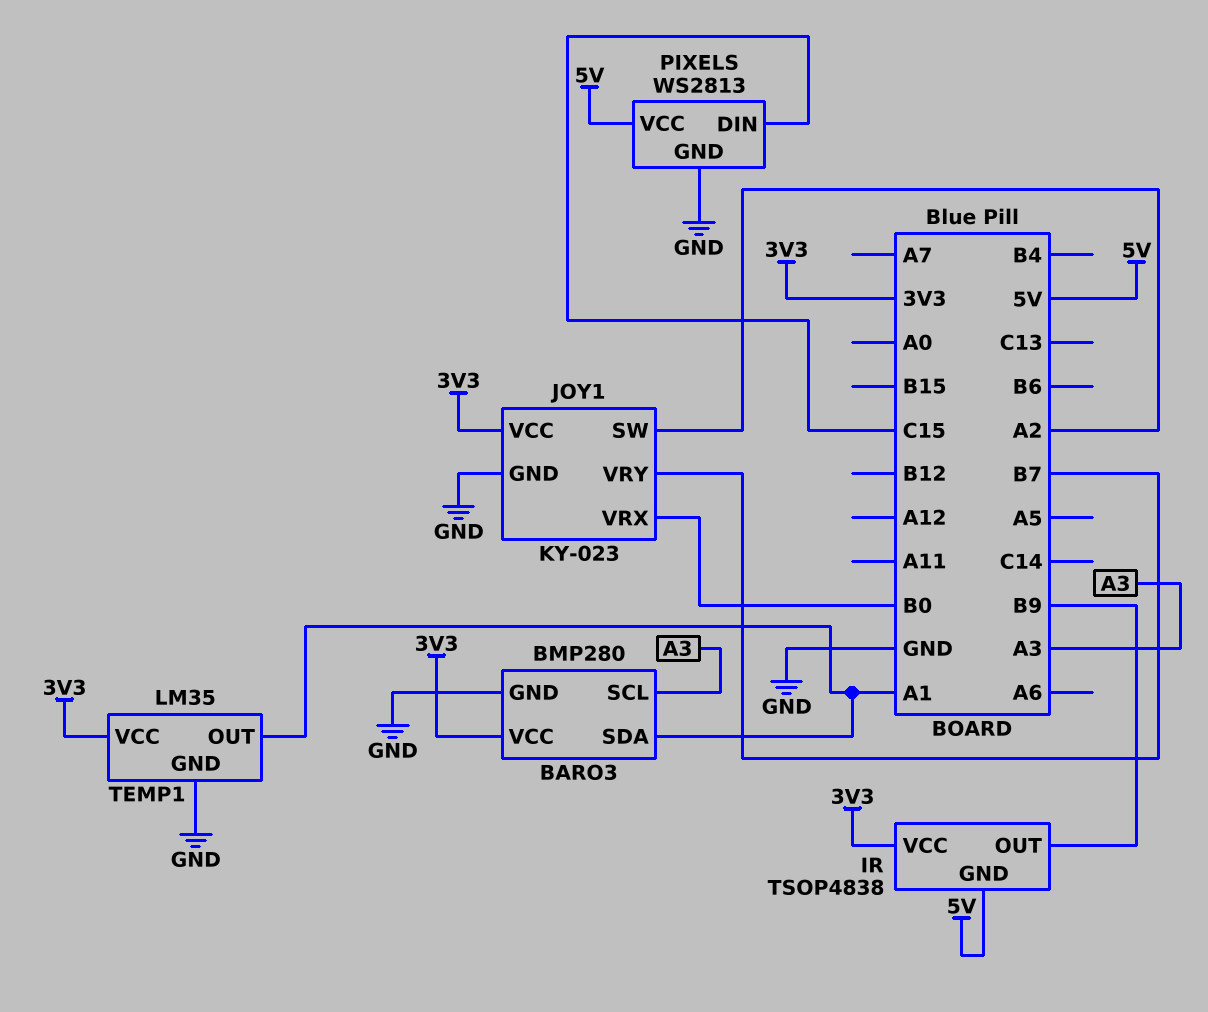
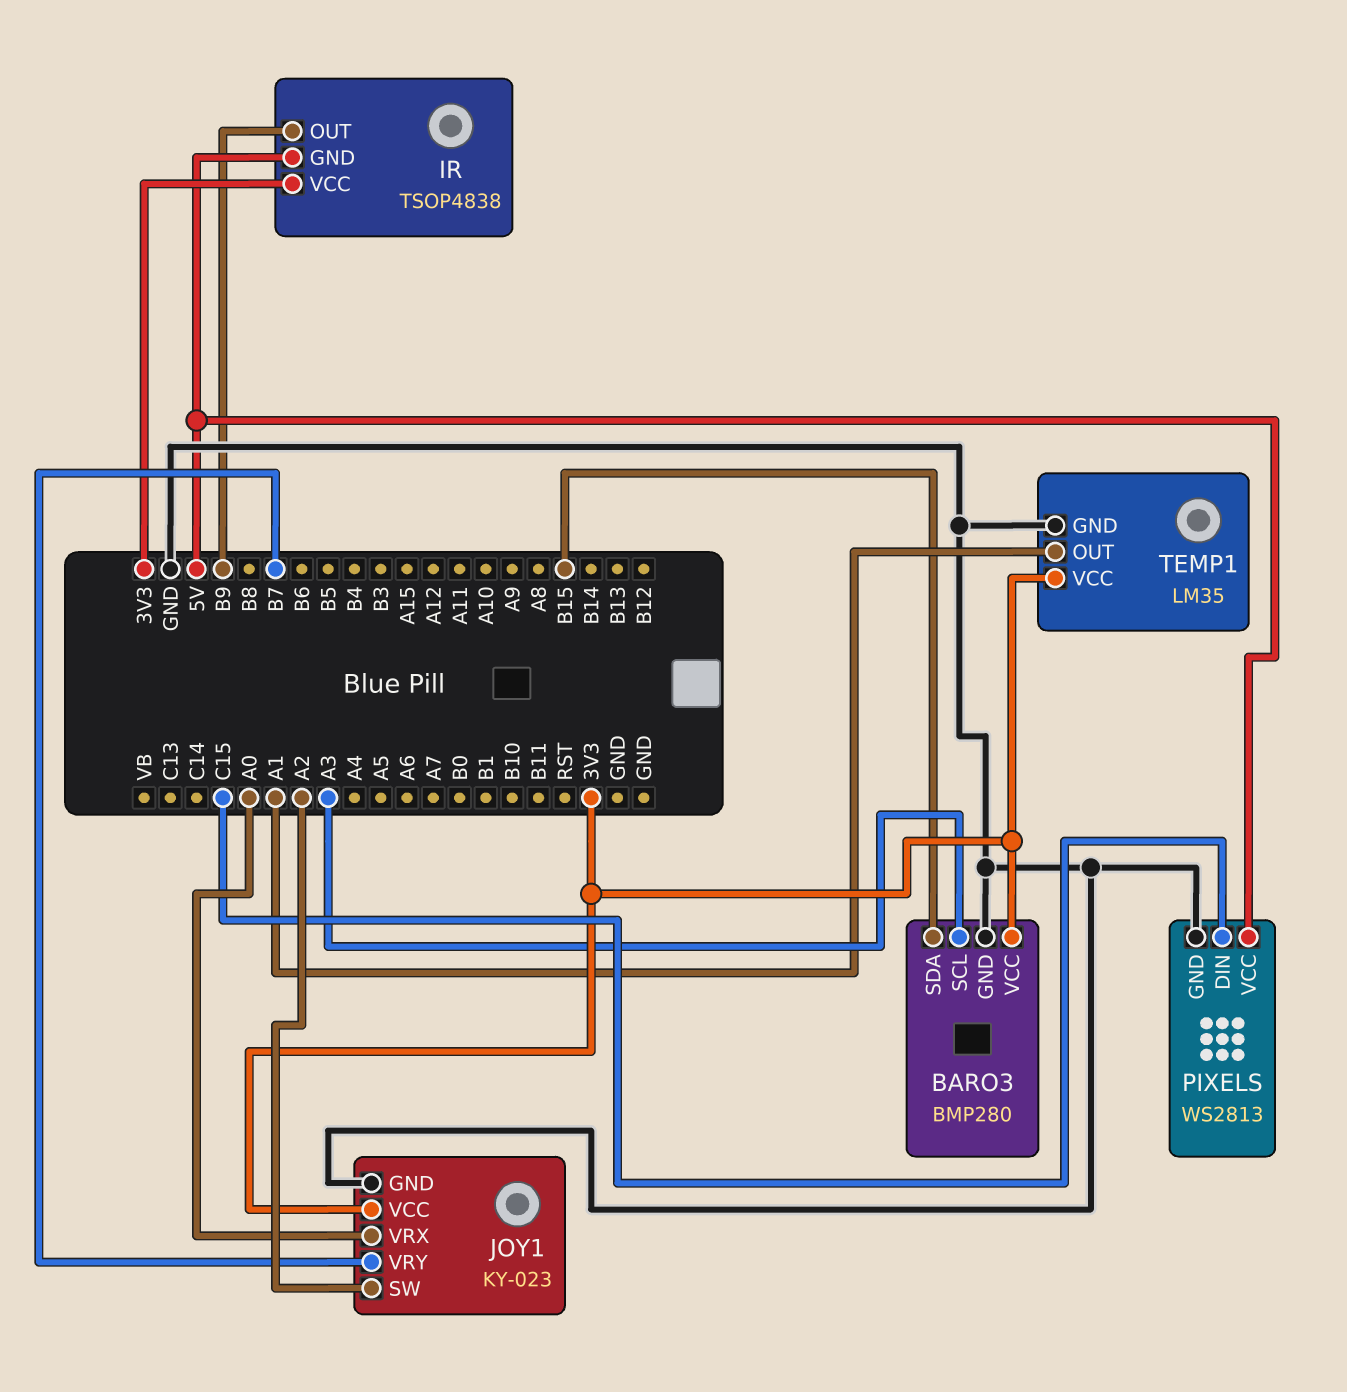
BARO3 pin SDA: A1 -> B15
JOY1 pin VRX: B0 -> A0

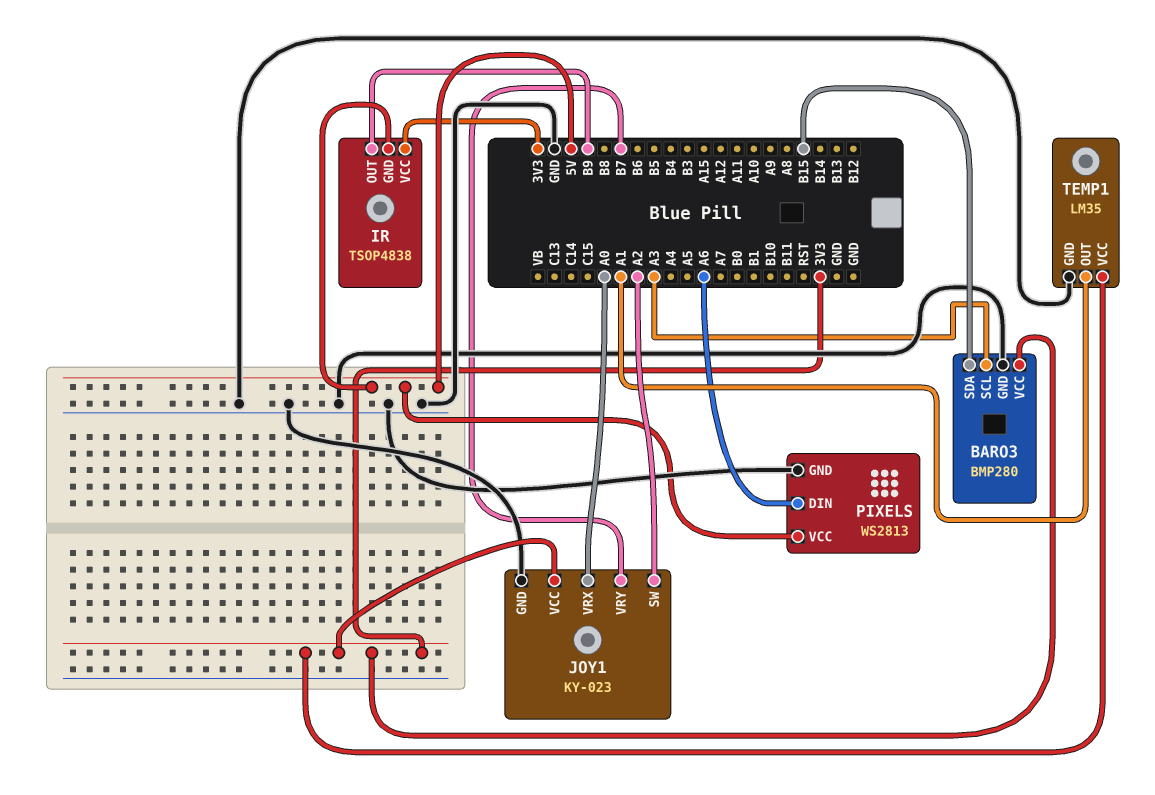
PIXELS pin DIN: C15 -> A6

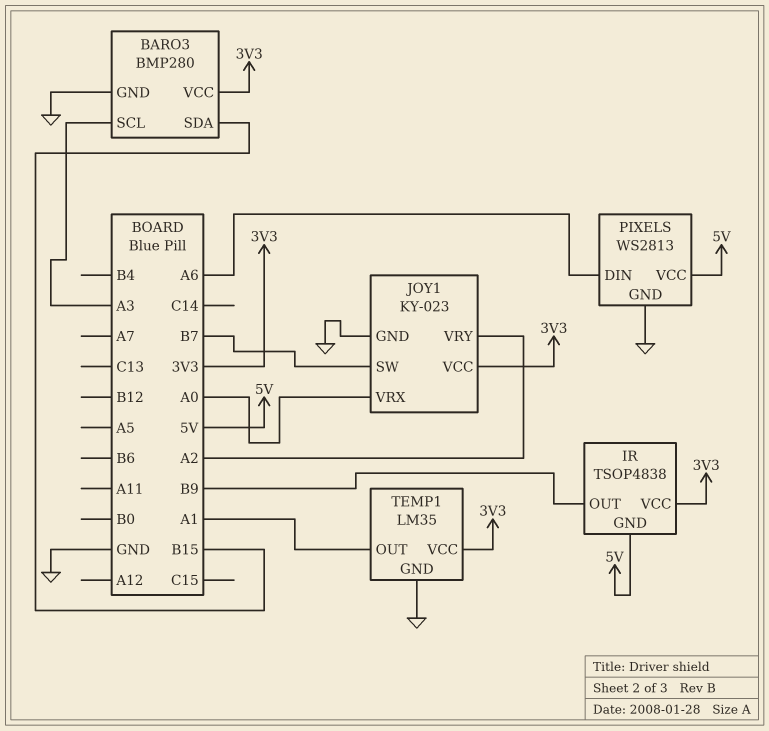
JOY1 pin SW: A2 -> B7
JOY1 pin VRY: B7 -> A2

